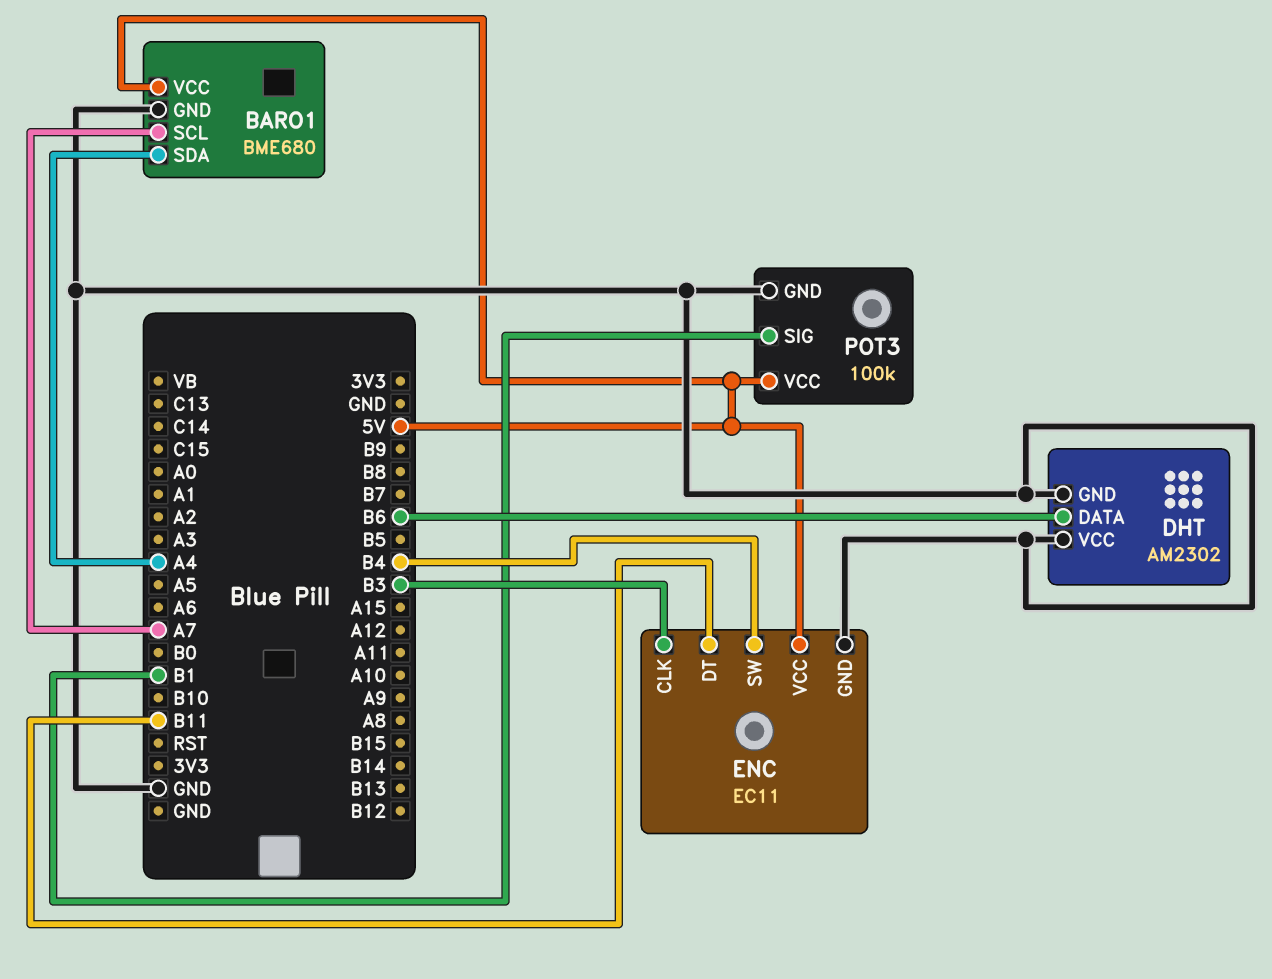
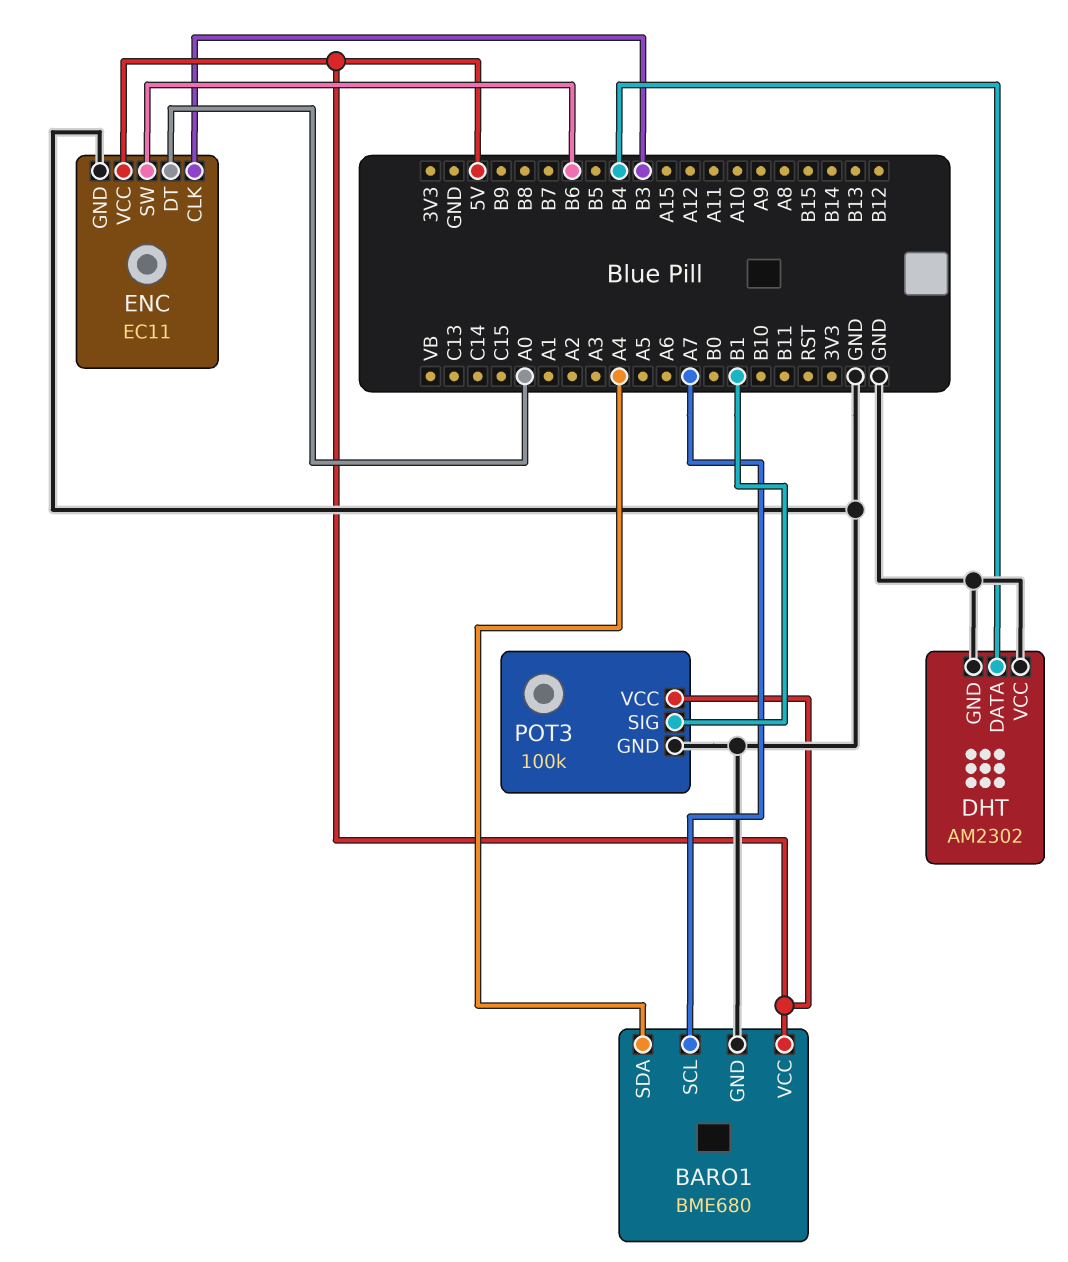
DHT pin DATA: B6 -> B4
ENC pin DT: B11 -> A0
ENC pin SW: B4 -> B6

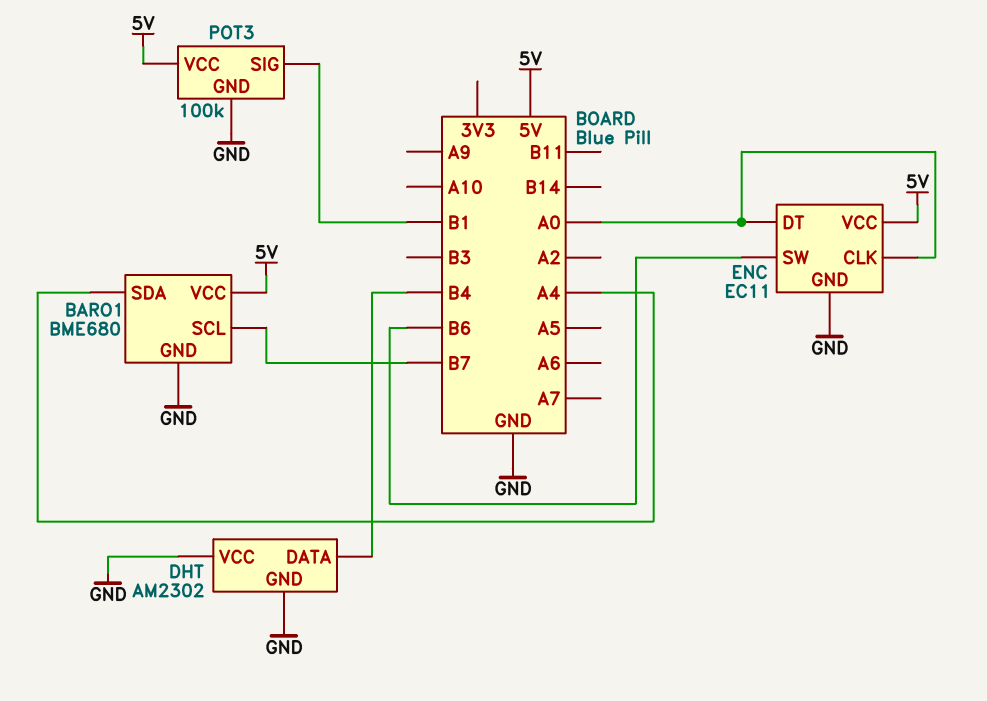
BARO1 pin SCL: A7 -> B7
ENC pin CLK: B3 -> A0

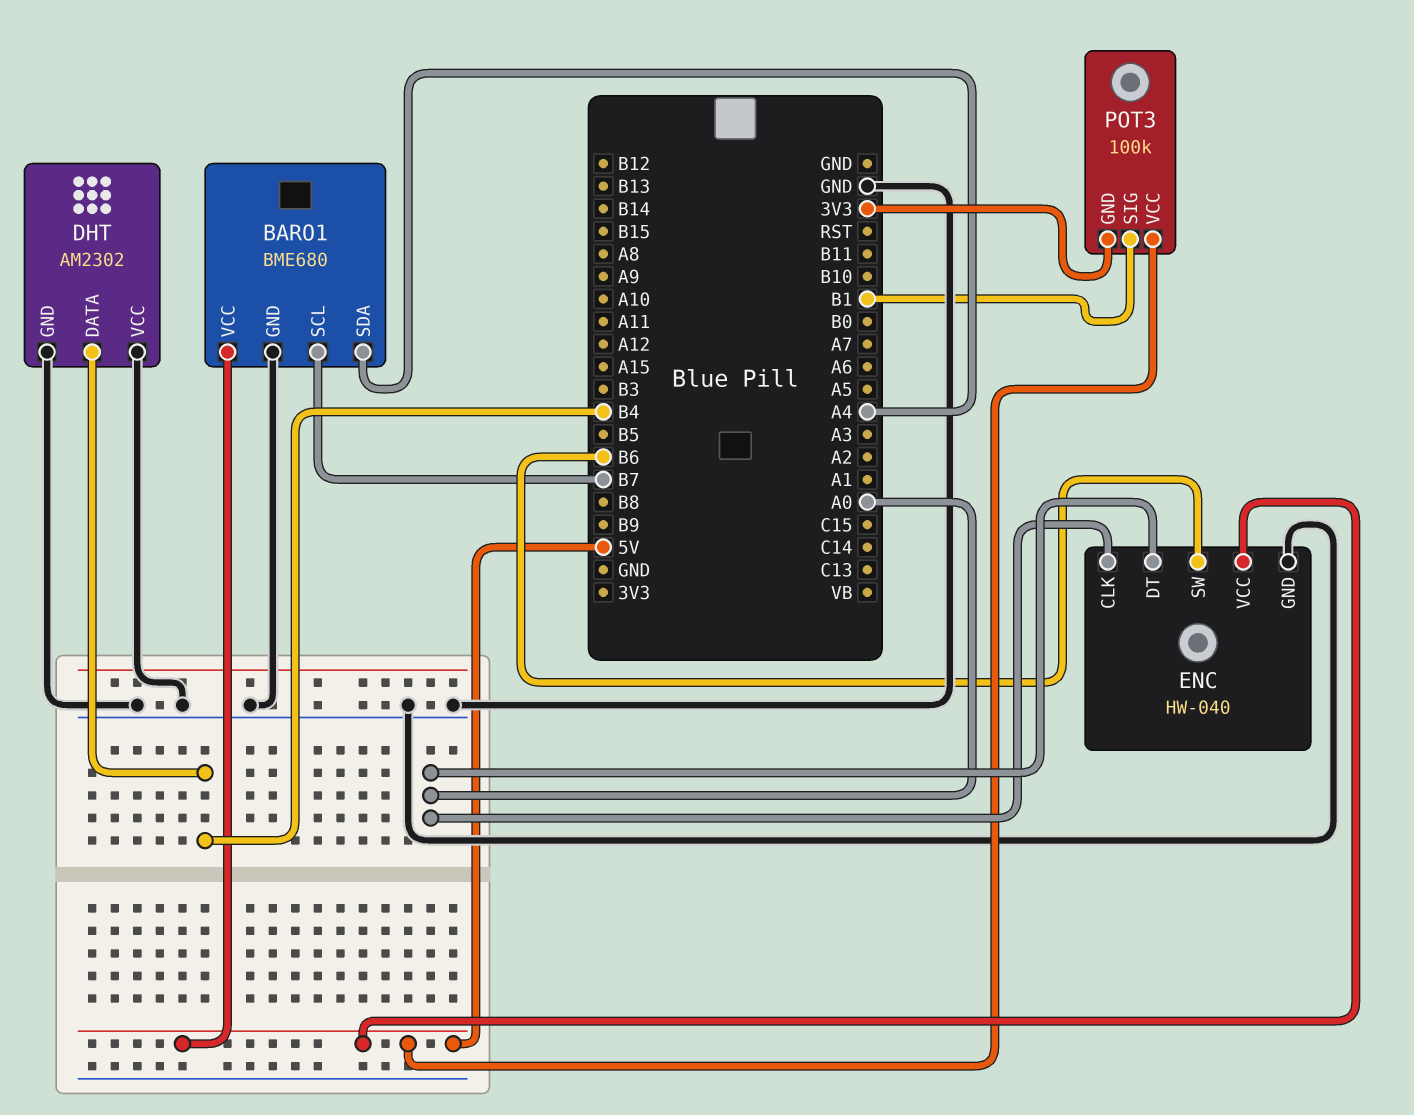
ENC: EC11 -> HW-040
POT3 pin GND: GND -> 3V3

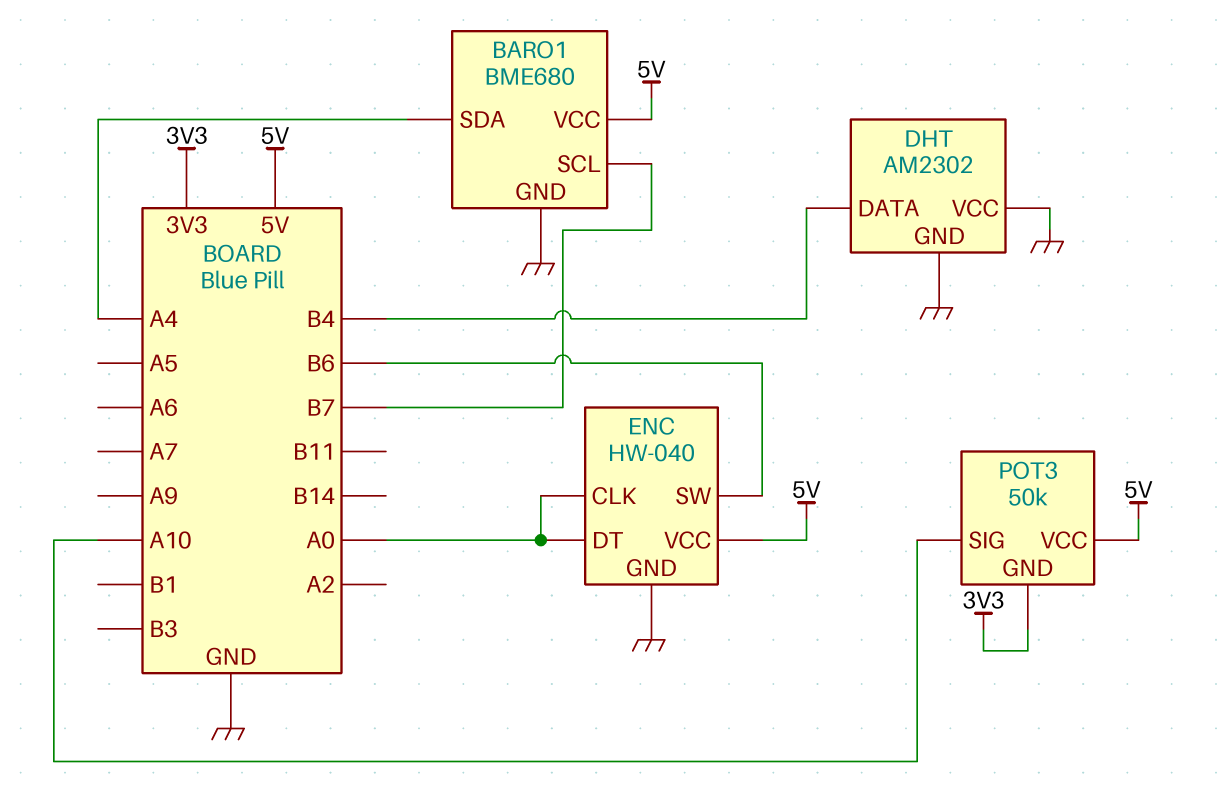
POT3: 100k -> 50k
POT3 pin SIG: B1 -> A10

